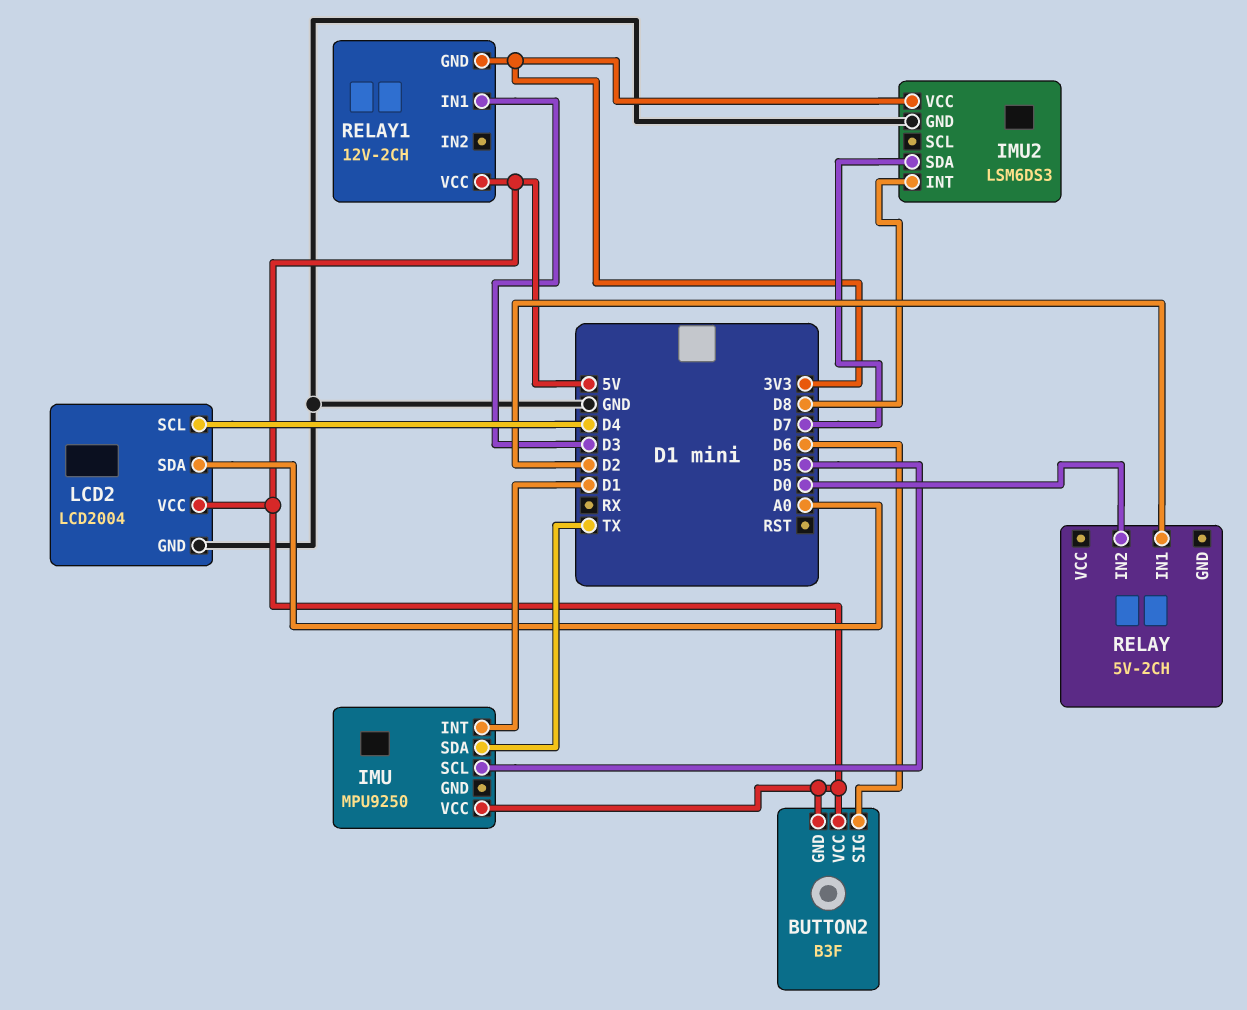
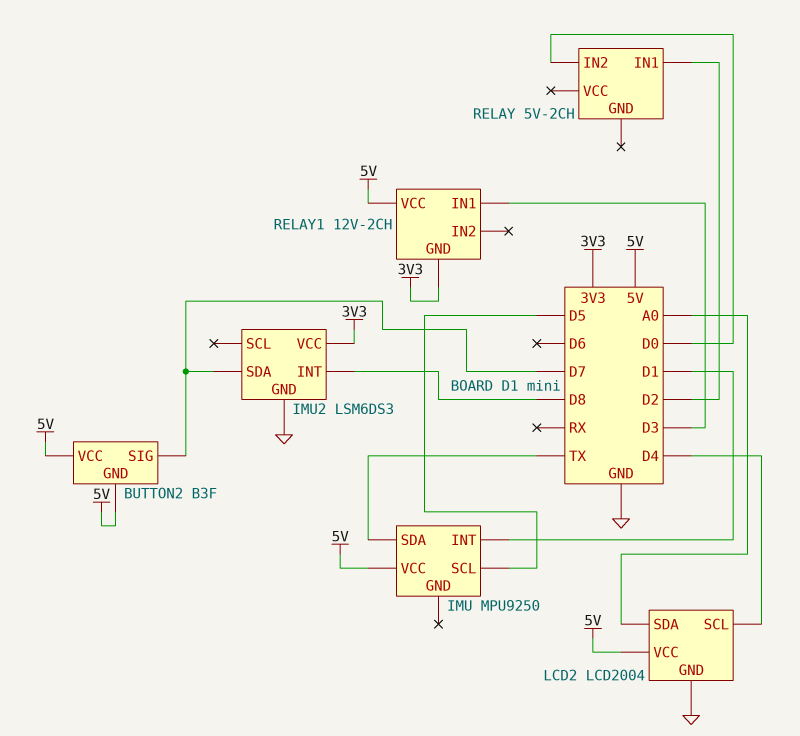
BUTTON2 pin SIG: D6 -> D7

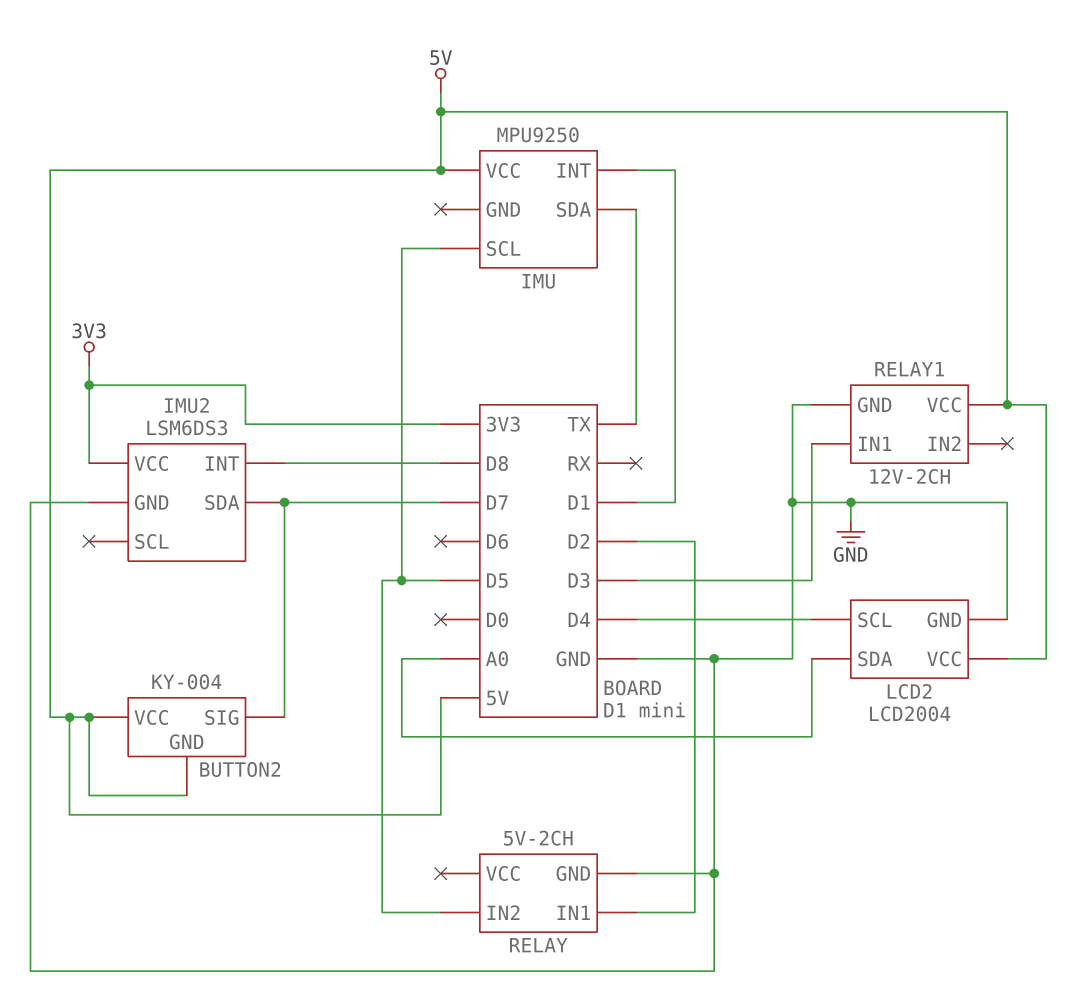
BUTTON2: B3F -> KY-004
RELAY pin GND: none -> GND
RELAY pin IN2: D0 -> D5
RELAY1 pin GND: 3V3 -> GND

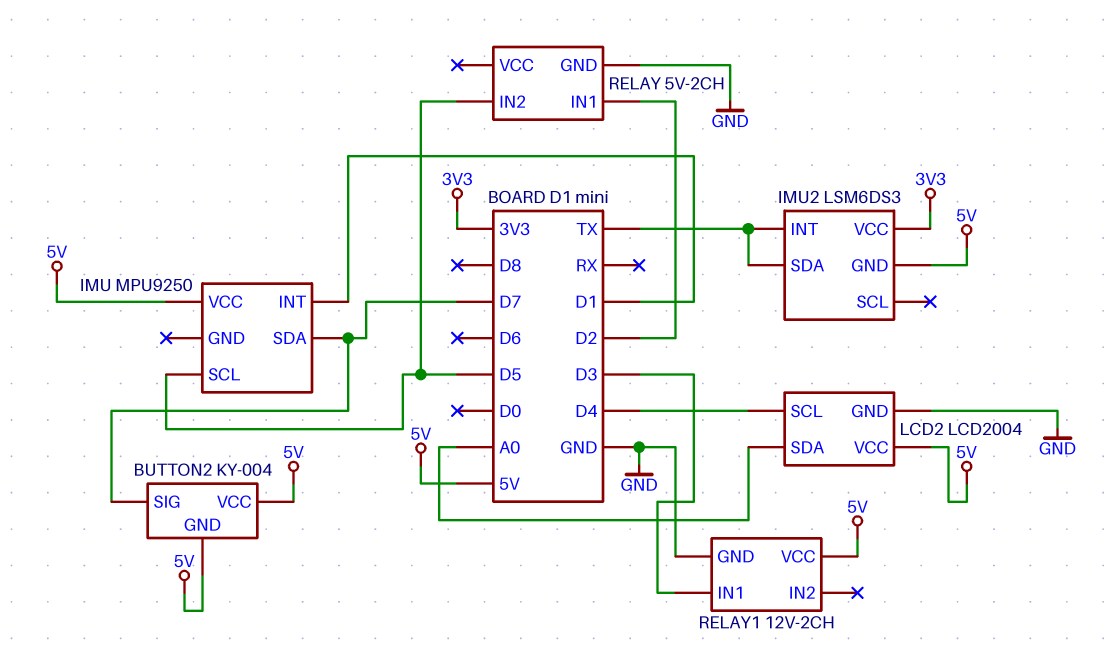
IMU pin SDA: TX -> D7
IMU2 pin GND: GND -> 5V
IMU2 pin INT: D8 -> TX
IMU2 pin SDA: D7 -> TX

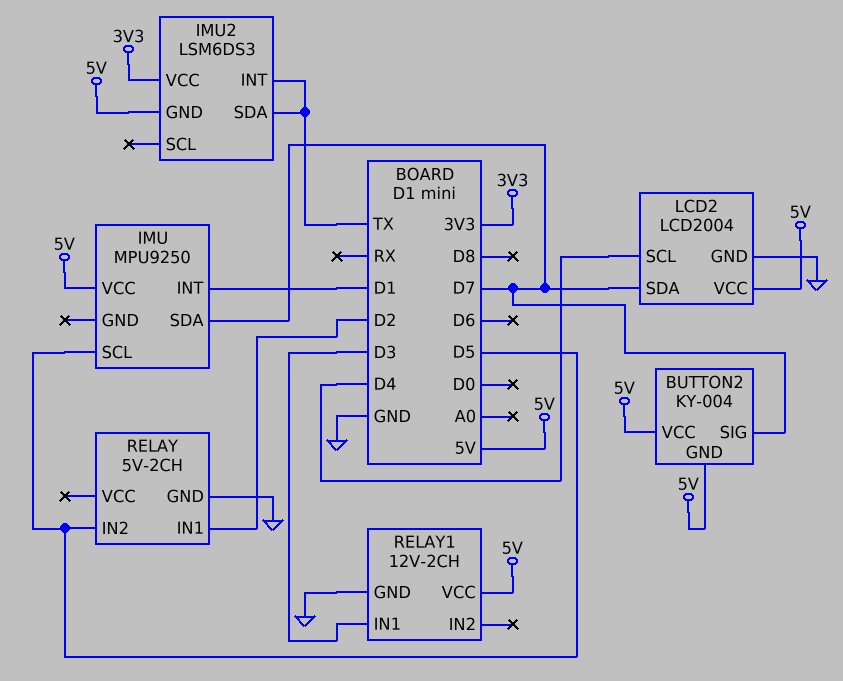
LCD2 pin SDA: A0 -> D7

